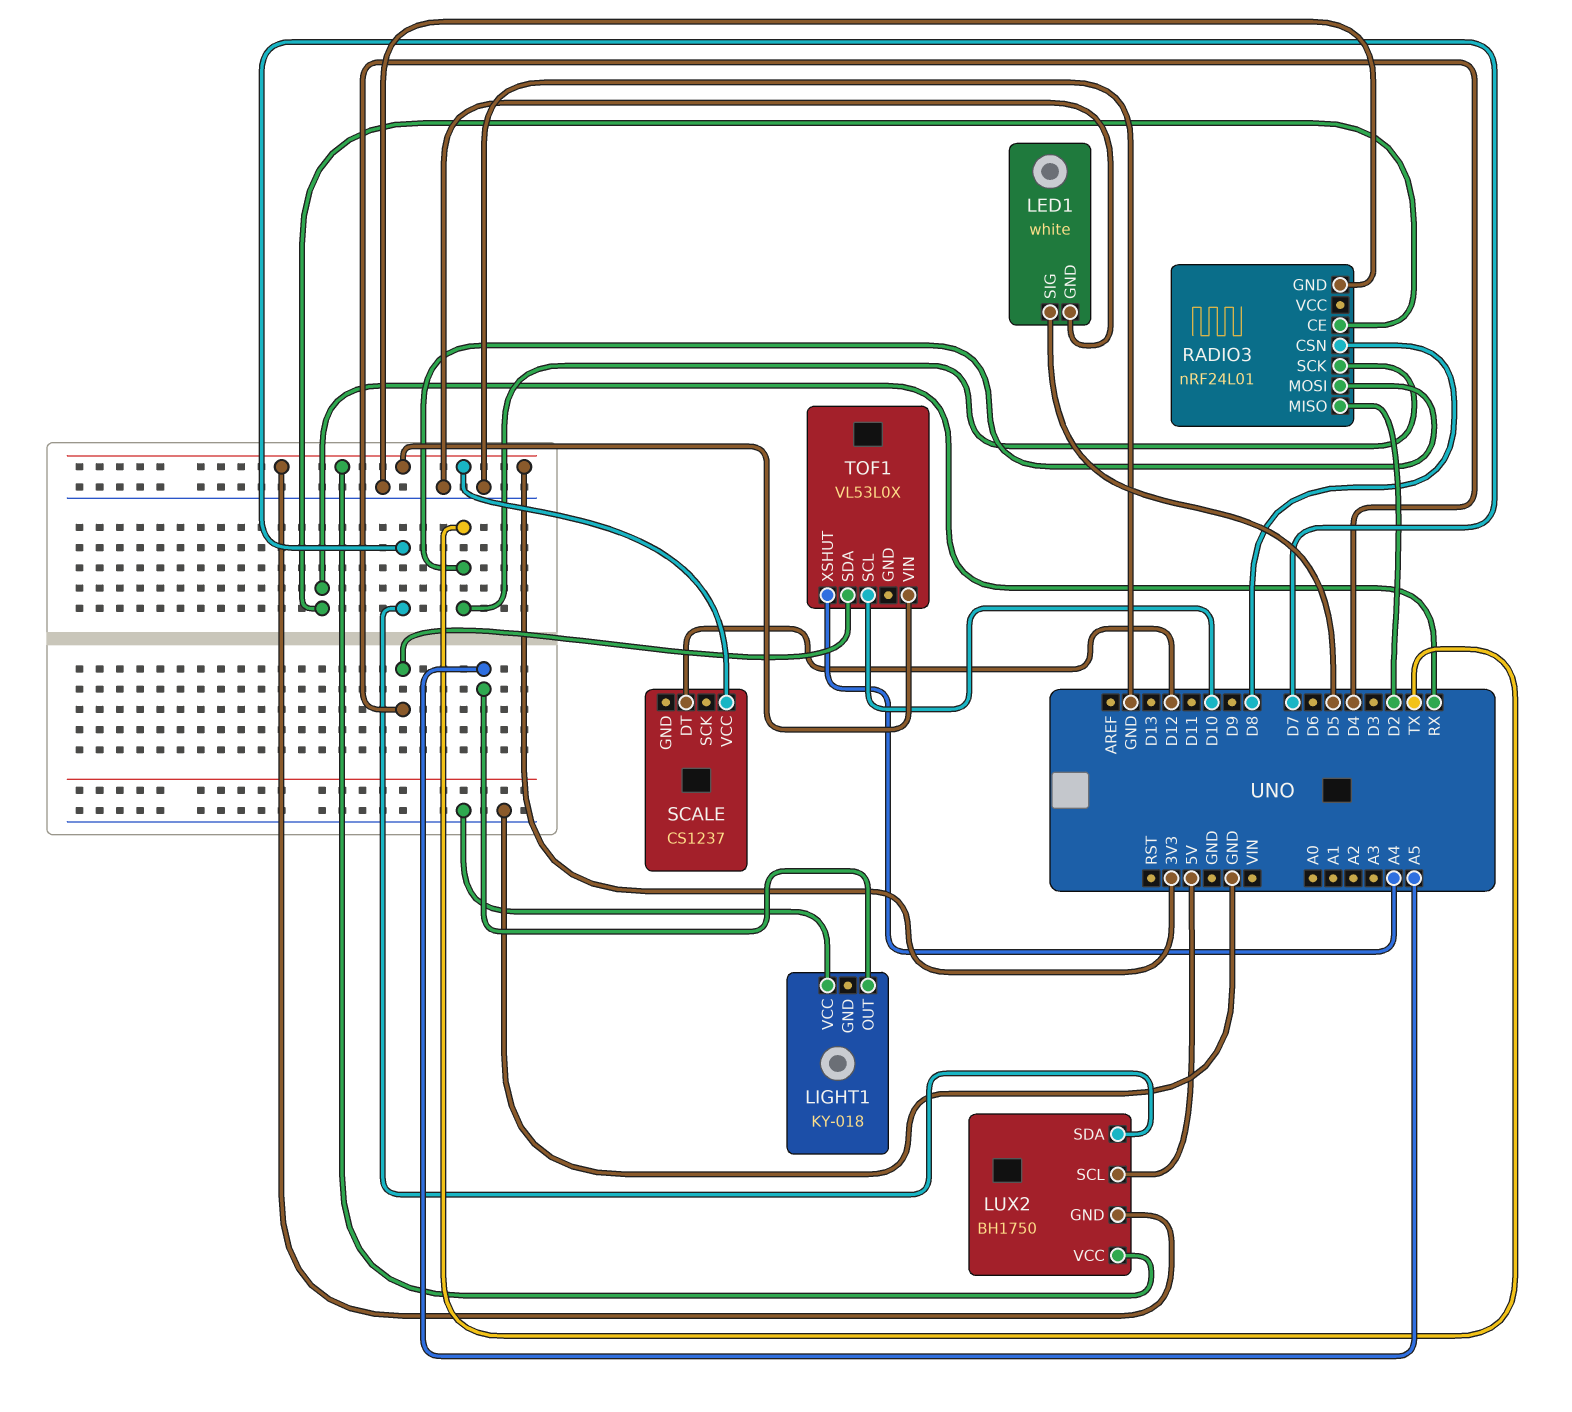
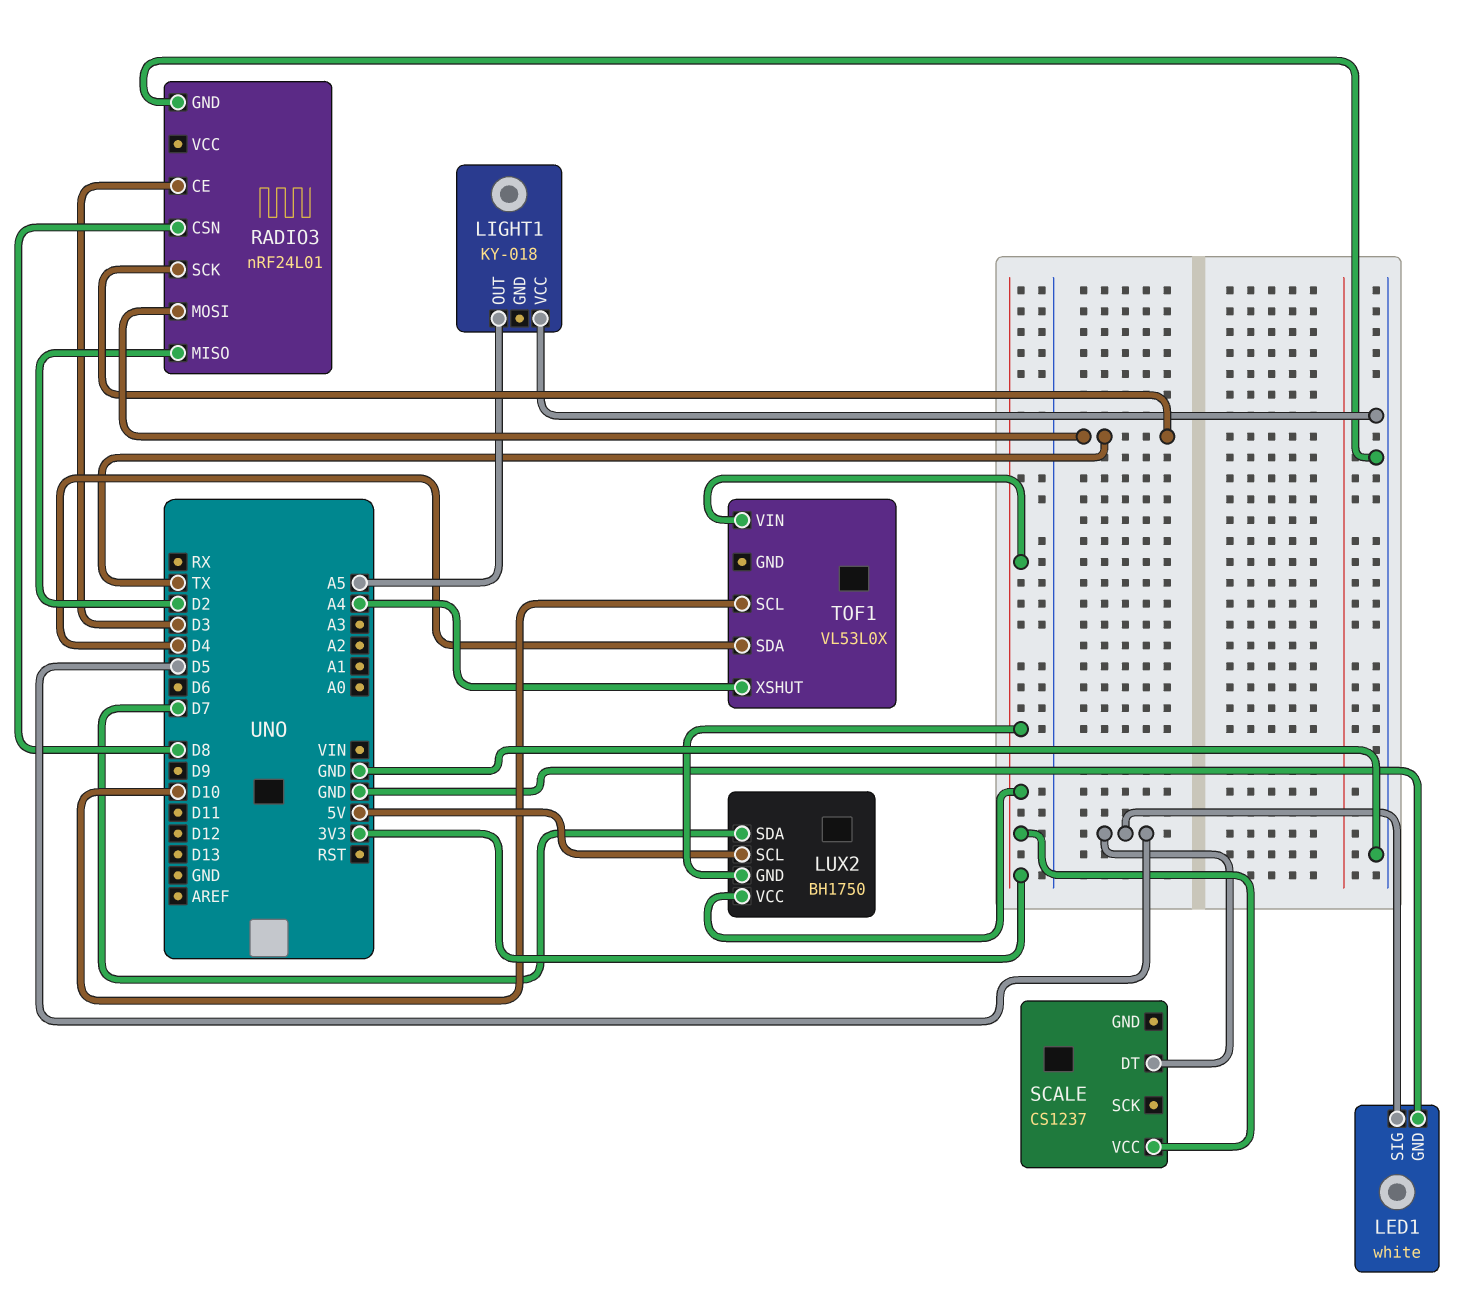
RADIO3 pin CE: RX -> D3
SCALE pin DT: D12 -> D5

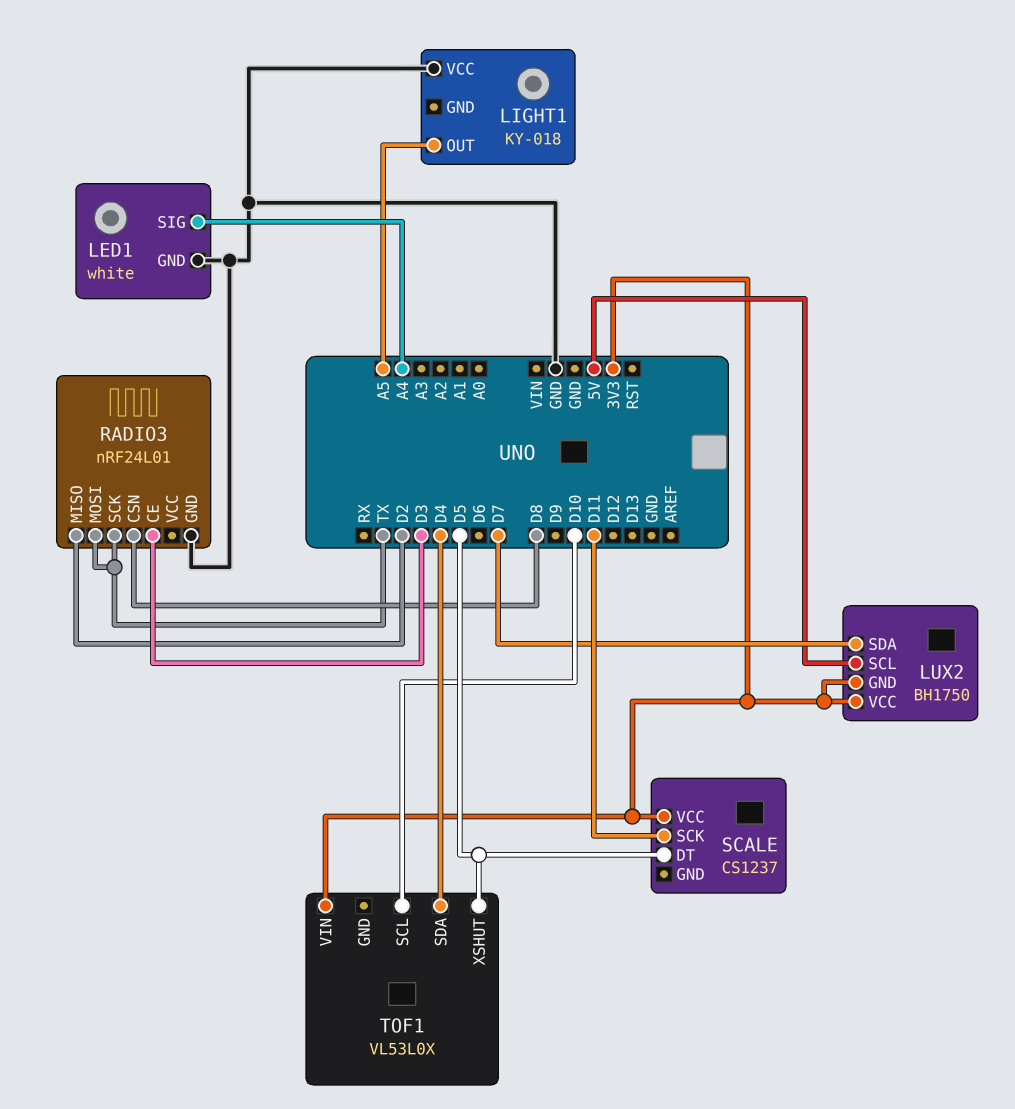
LED1 pin SIG: D5 -> A4
SCALE pin SCK: none -> D11
TOF1 pin XSHUT: A4 -> D5

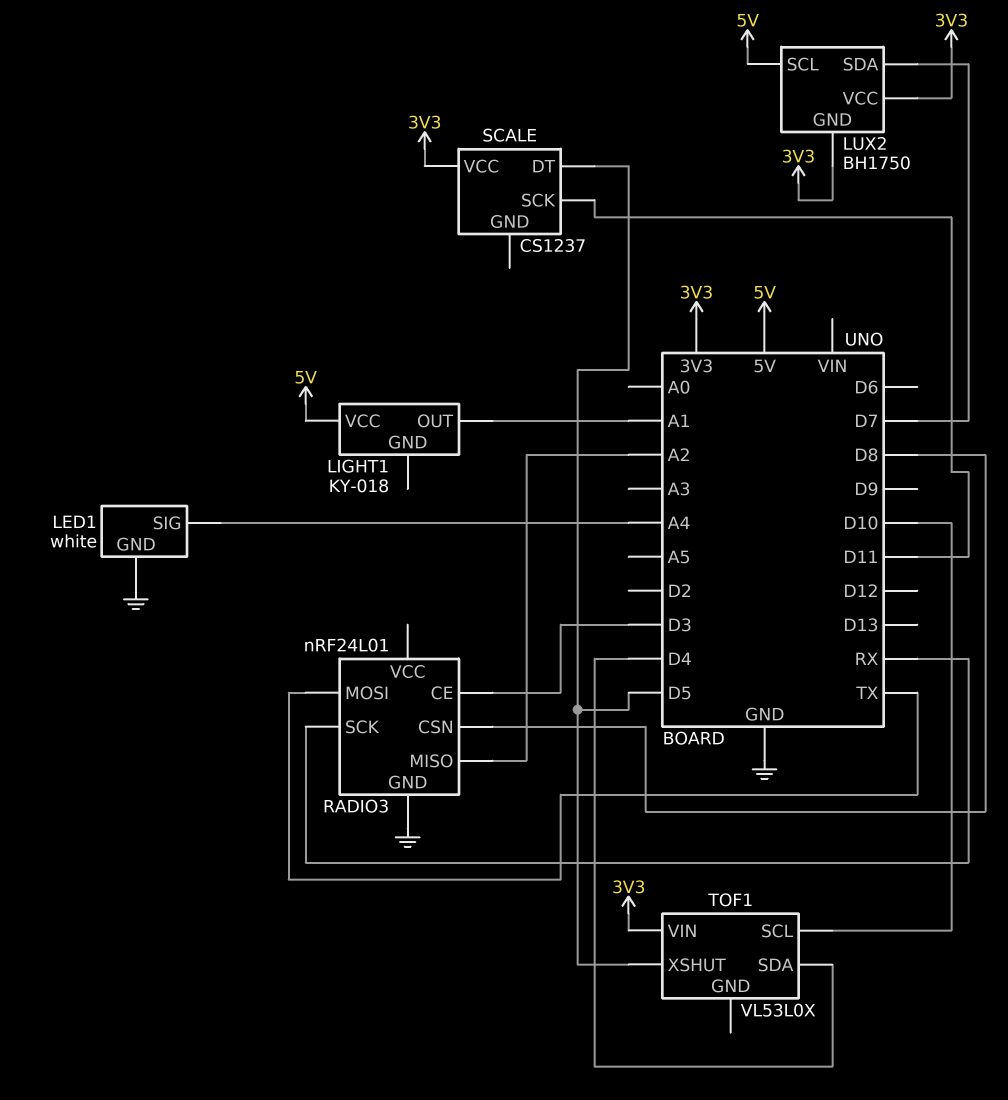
LIGHT1 pin OUT: A5 -> A1
LIGHT1 pin VCC: GND -> 5V
RADIO3 pin MISO: D2 -> A2
RADIO3 pin SCK: TX -> RX

